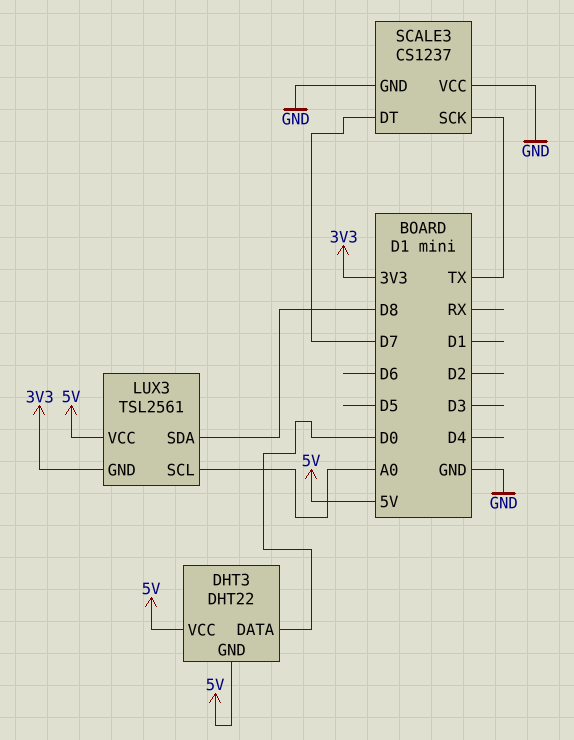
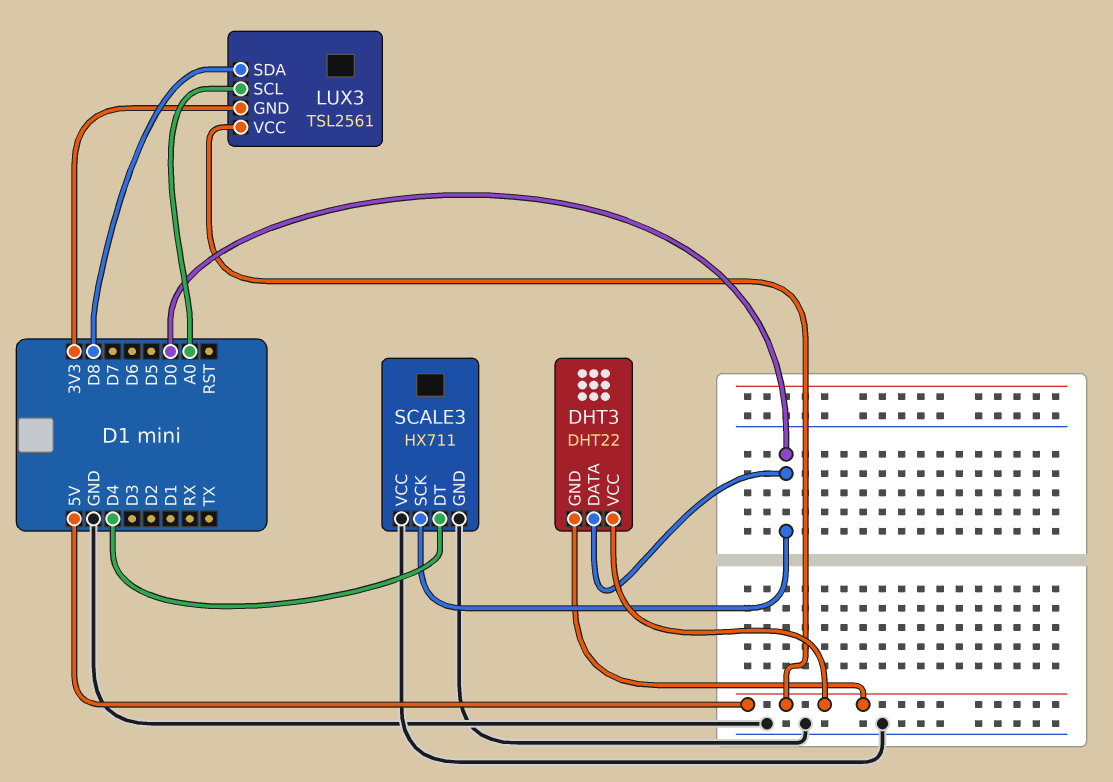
SCALE3: CS1237 -> HX711
SCALE3 pin DT: D7 -> D4
SCALE3 pin SCK: TX -> D0

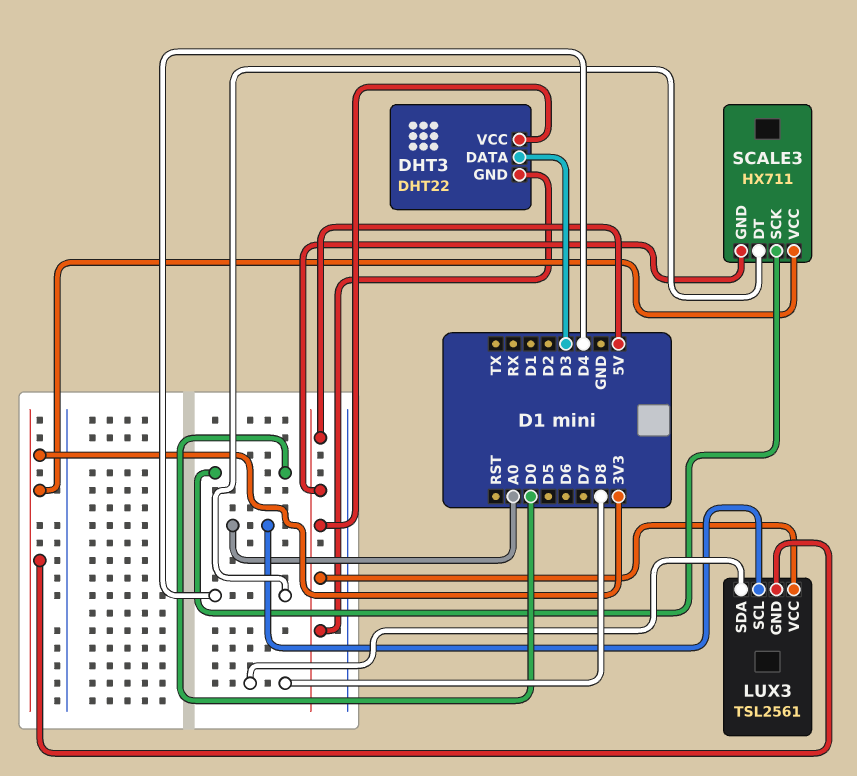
DHT3 pin DATA: D0 -> D3
SCALE3 pin GND: GND -> 5V
SCALE3 pin VCC: GND -> 3V3

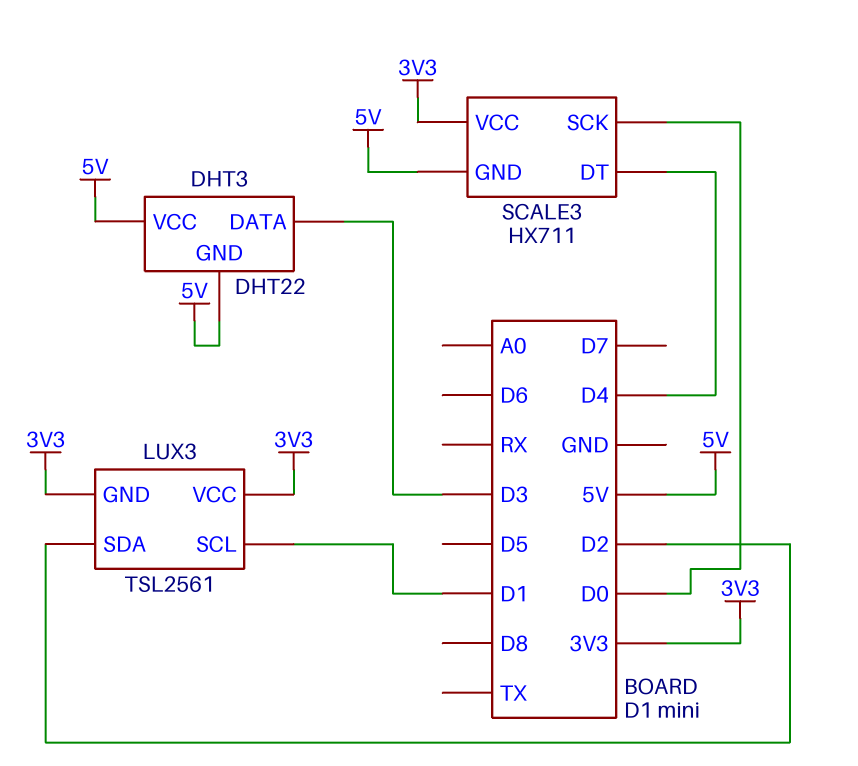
LUX3 pin SCL: A0 -> D1
LUX3 pin SDA: D8 -> D2
LUX3 pin VCC: 5V -> 3V3

